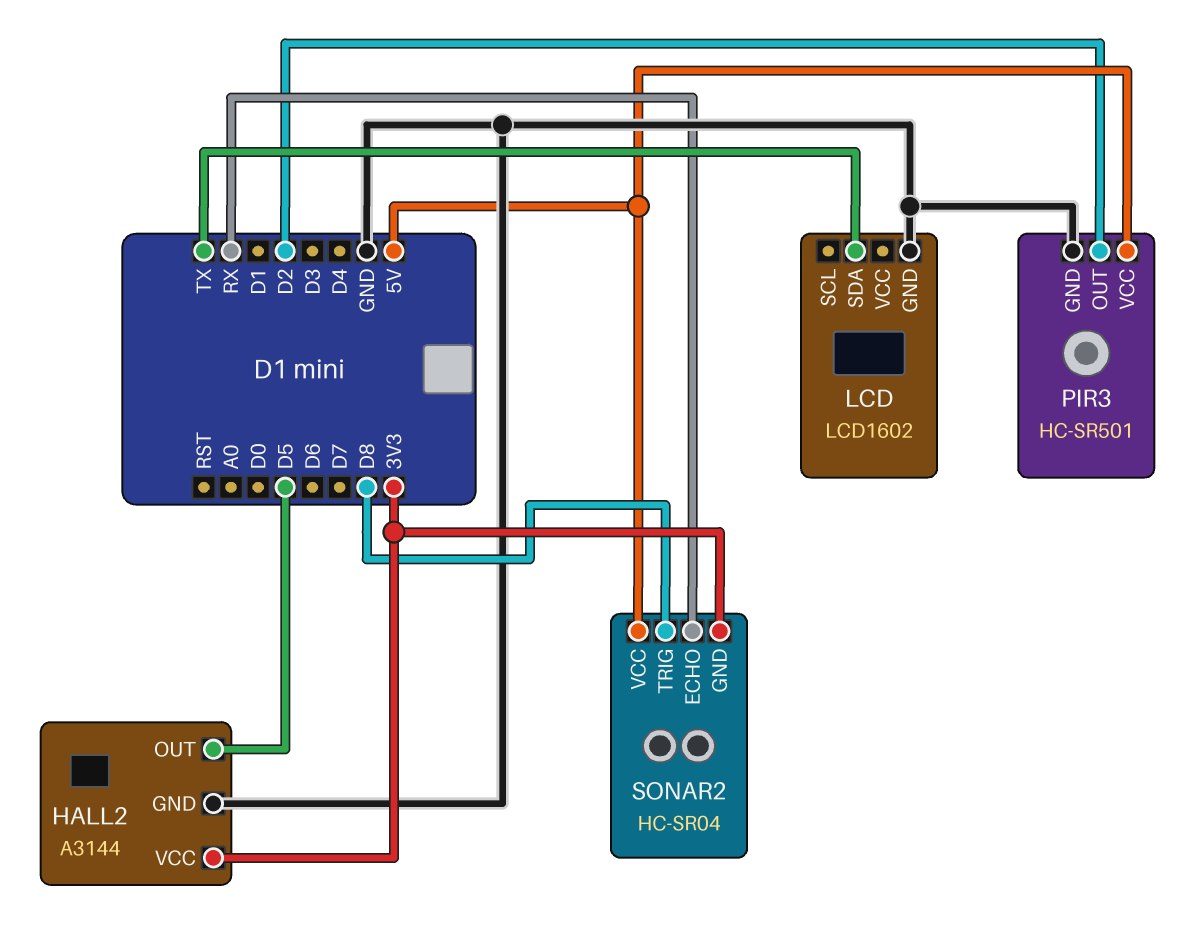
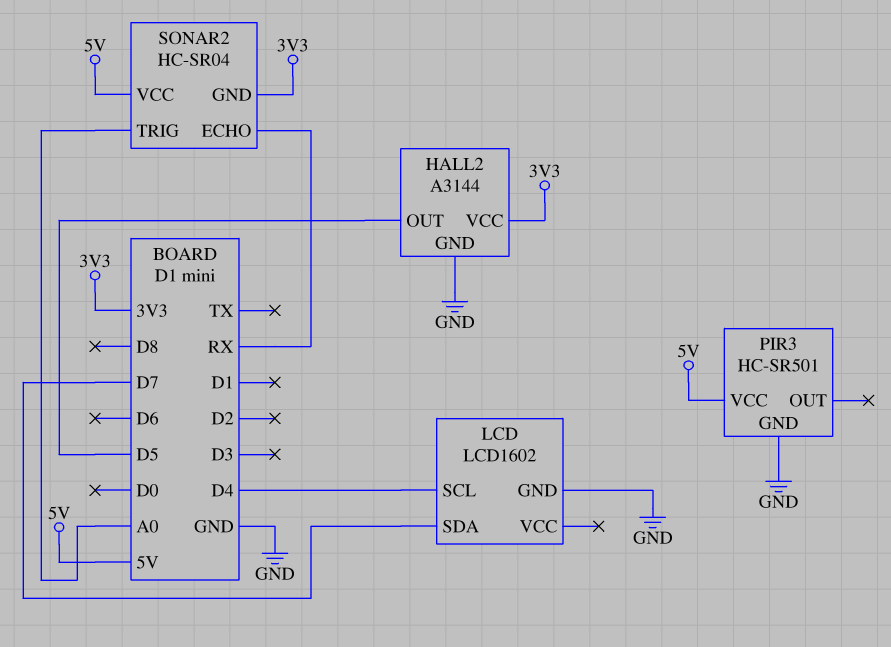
LCD pin SCL: none -> D4
LCD pin SDA: TX -> D7
PIR3 pin OUT: D2 -> none
SONAR2 pin TRIG: D8 -> A0

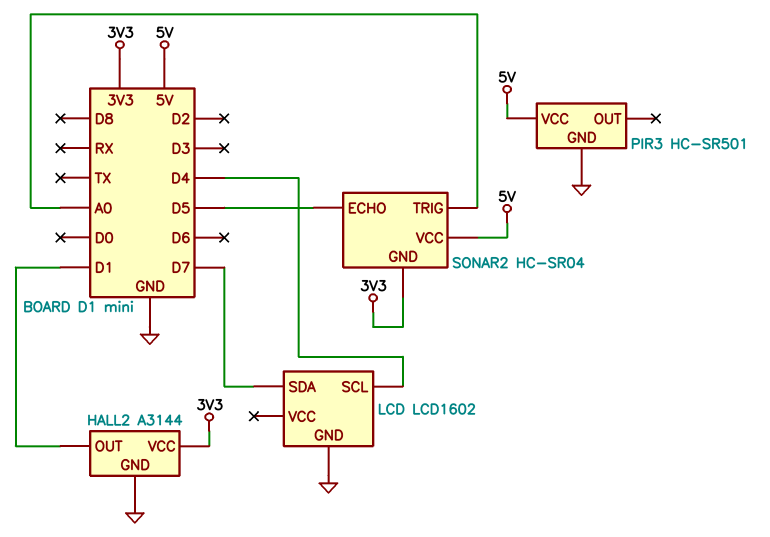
HALL2 pin OUT: D5 -> D1
SONAR2 pin ECHO: RX -> D5

